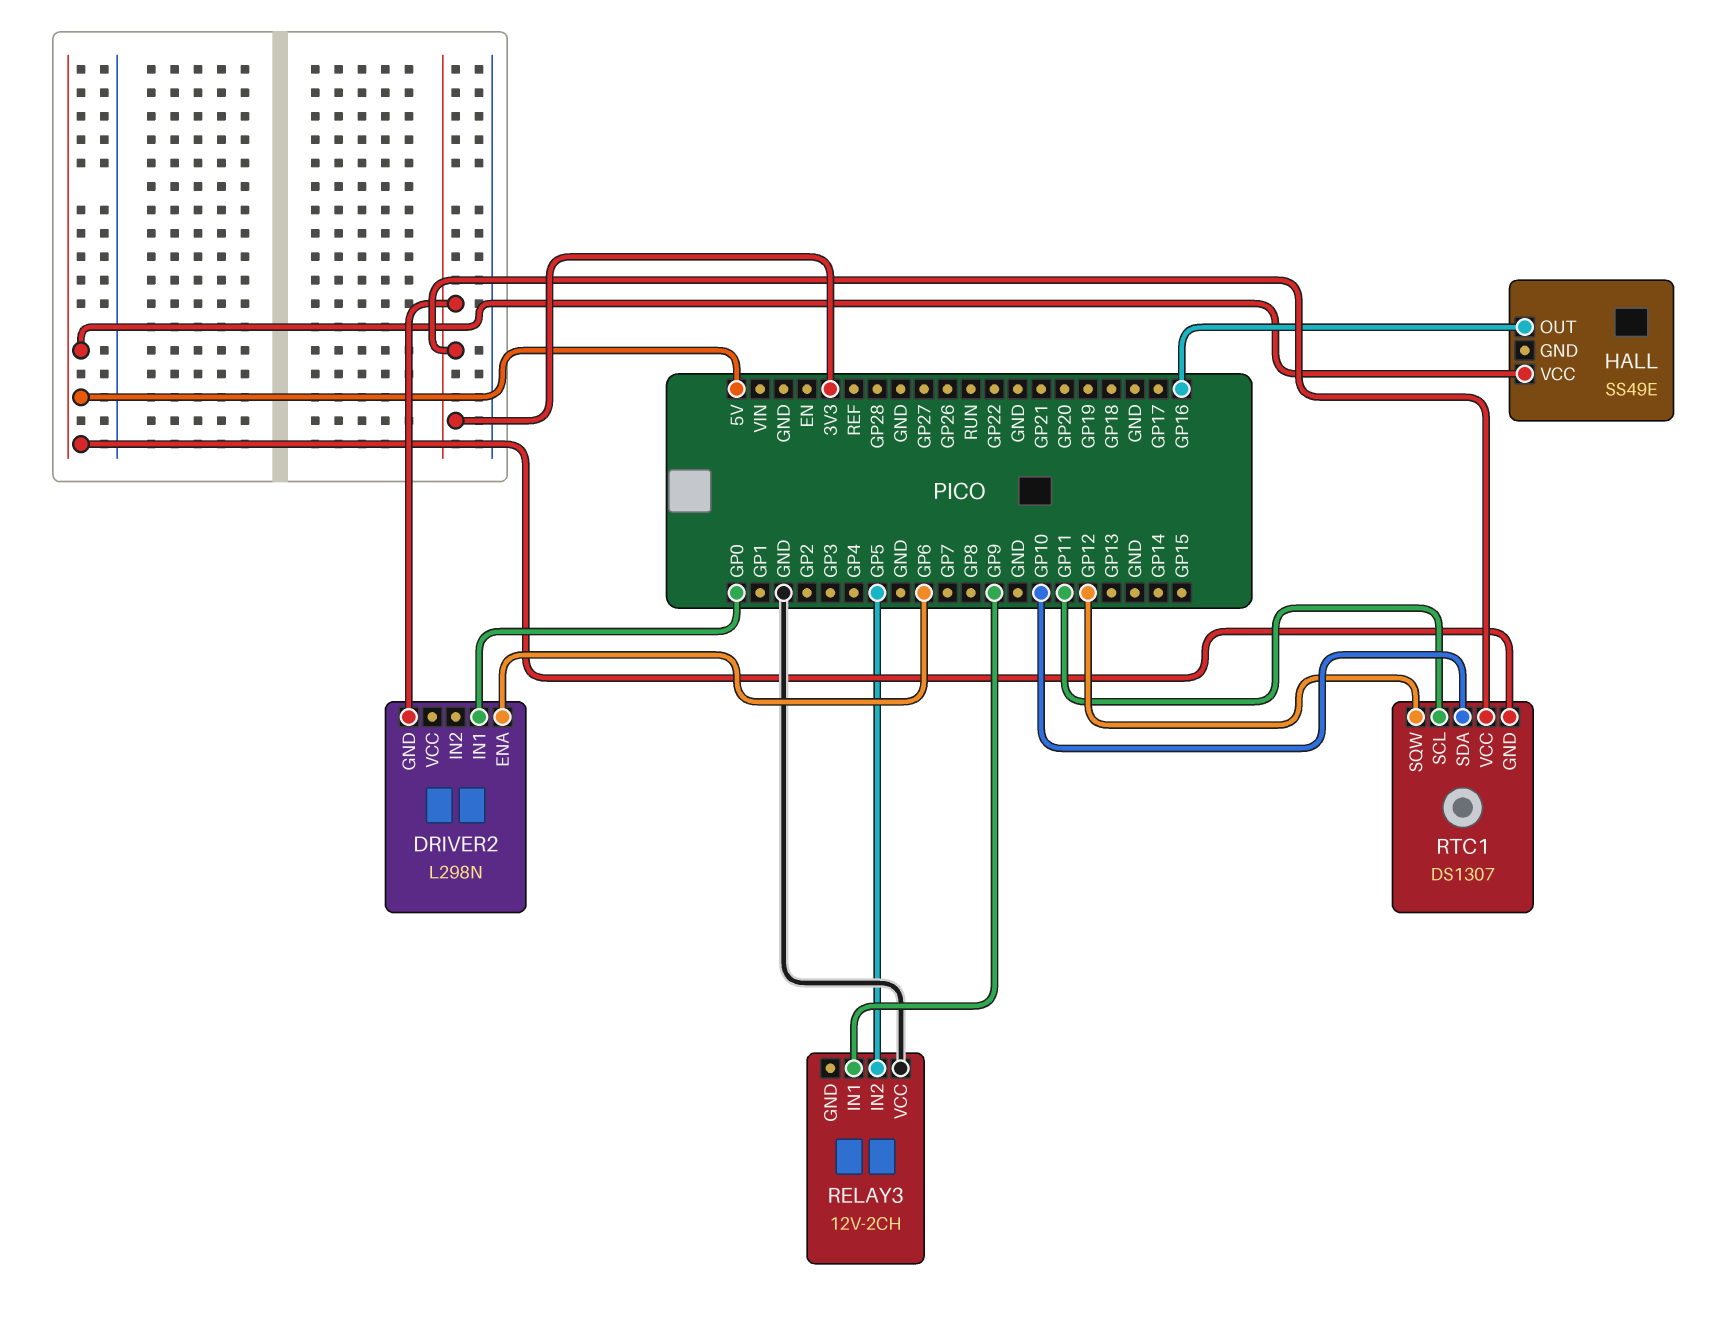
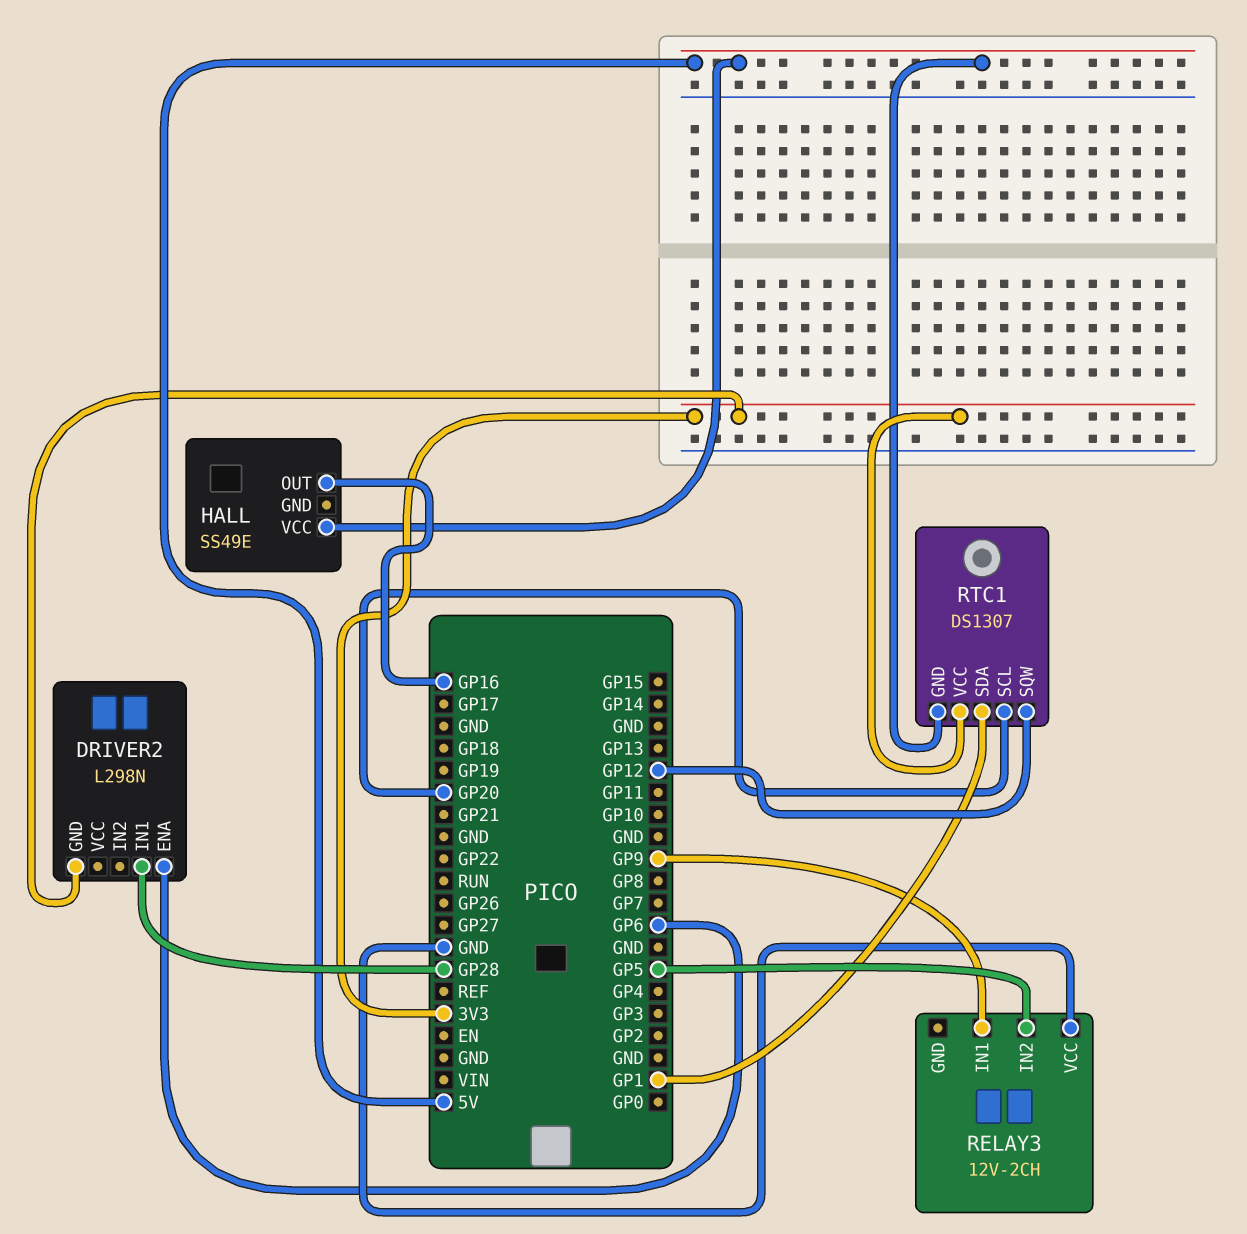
DRIVER2 pin IN1: GP0 -> GP28
RTC1 pin SCL: GP11 -> GP20
RTC1 pin SDA: GP10 -> GP1

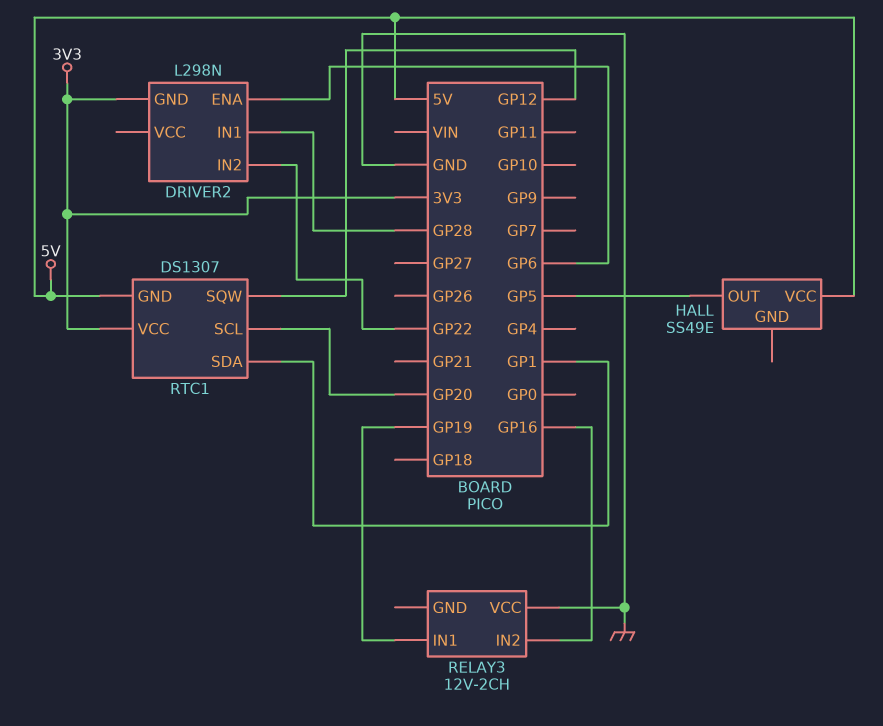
DRIVER2 pin IN2: none -> GP22
HALL pin OUT: GP16 -> GP5
RELAY3 pin IN1: GP9 -> GP19
RELAY3 pin IN2: GP5 -> GP16

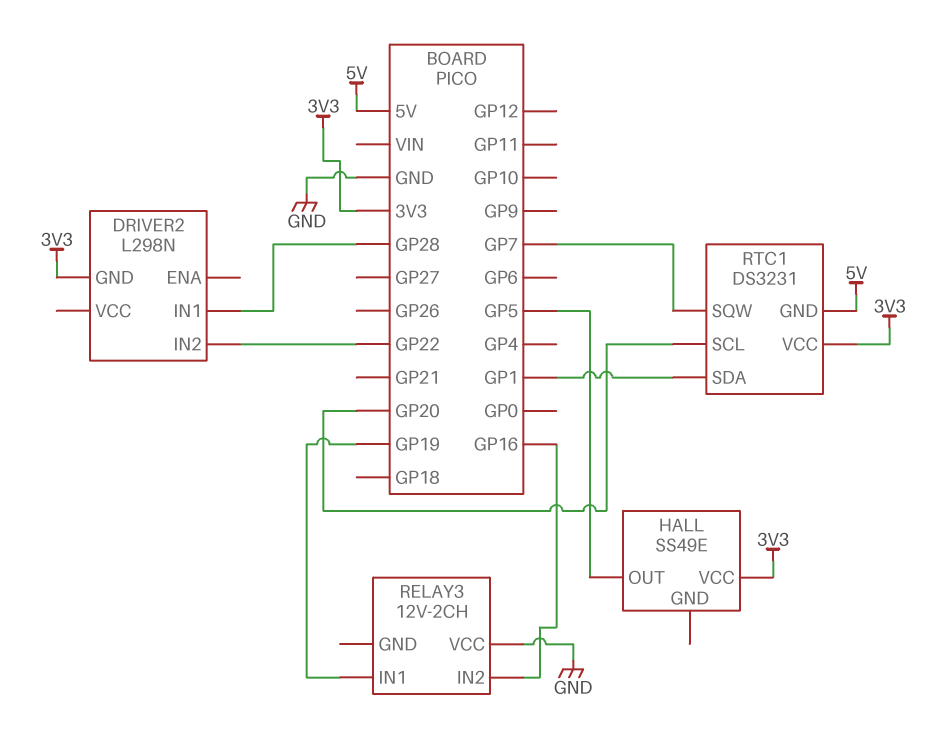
DRIVER2 pin ENA: GP6 -> none
HALL pin VCC: 5V -> 3V3
RTC1: DS1307 -> DS3231
RTC1 pin SQW: GP12 -> GP7

